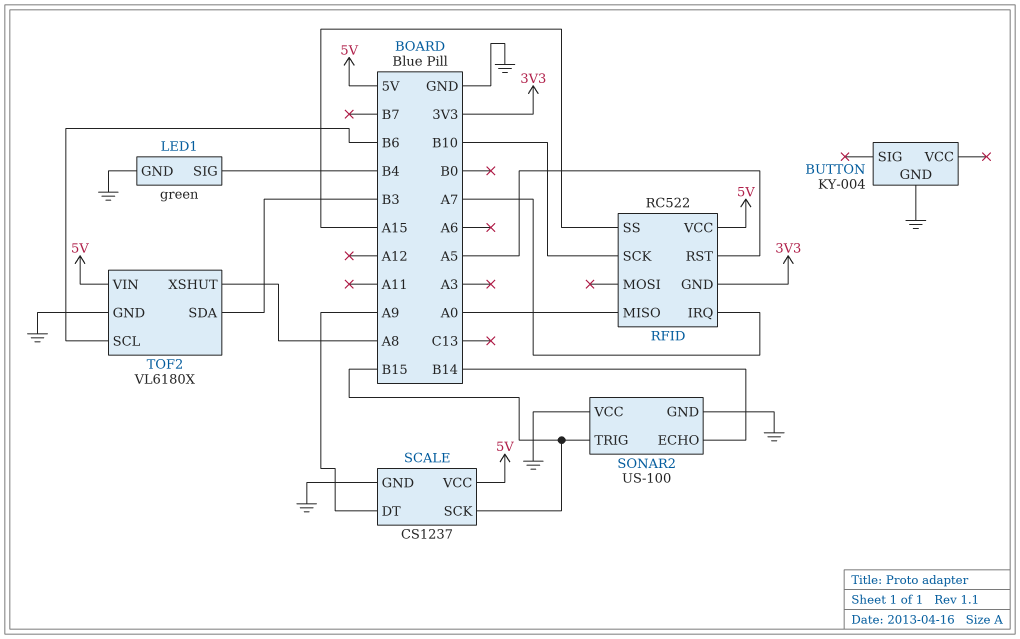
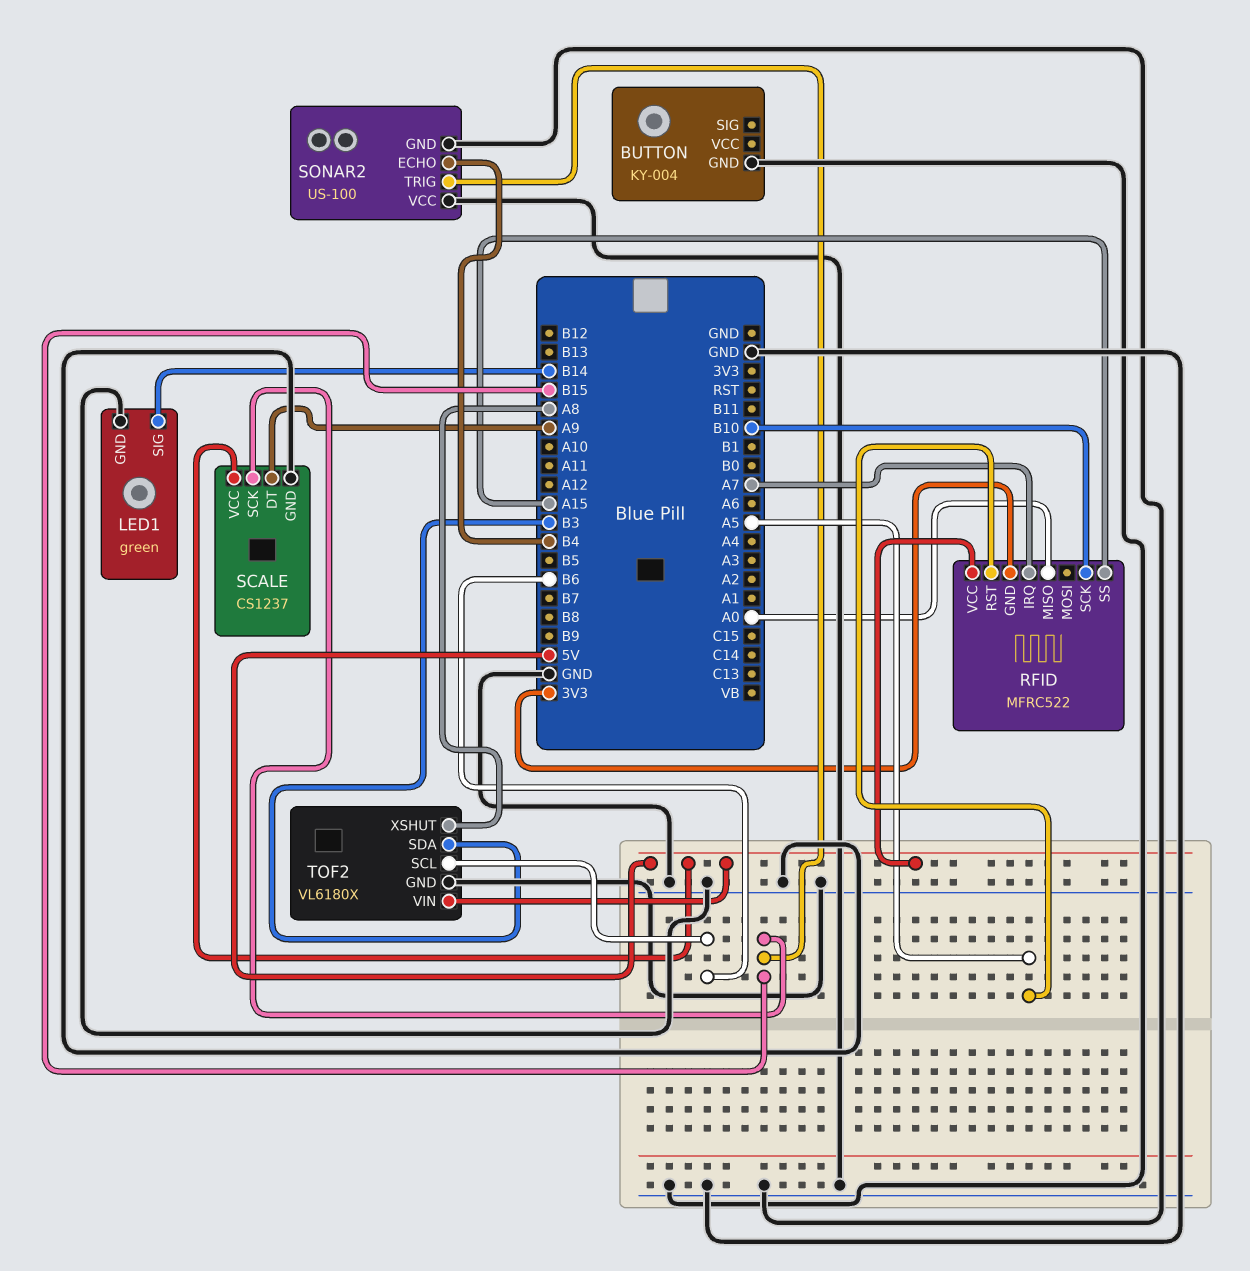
LED1 pin SIG: B4 -> B14
RFID: RC522 -> MFRC522
SONAR2 pin ECHO: B14 -> B4

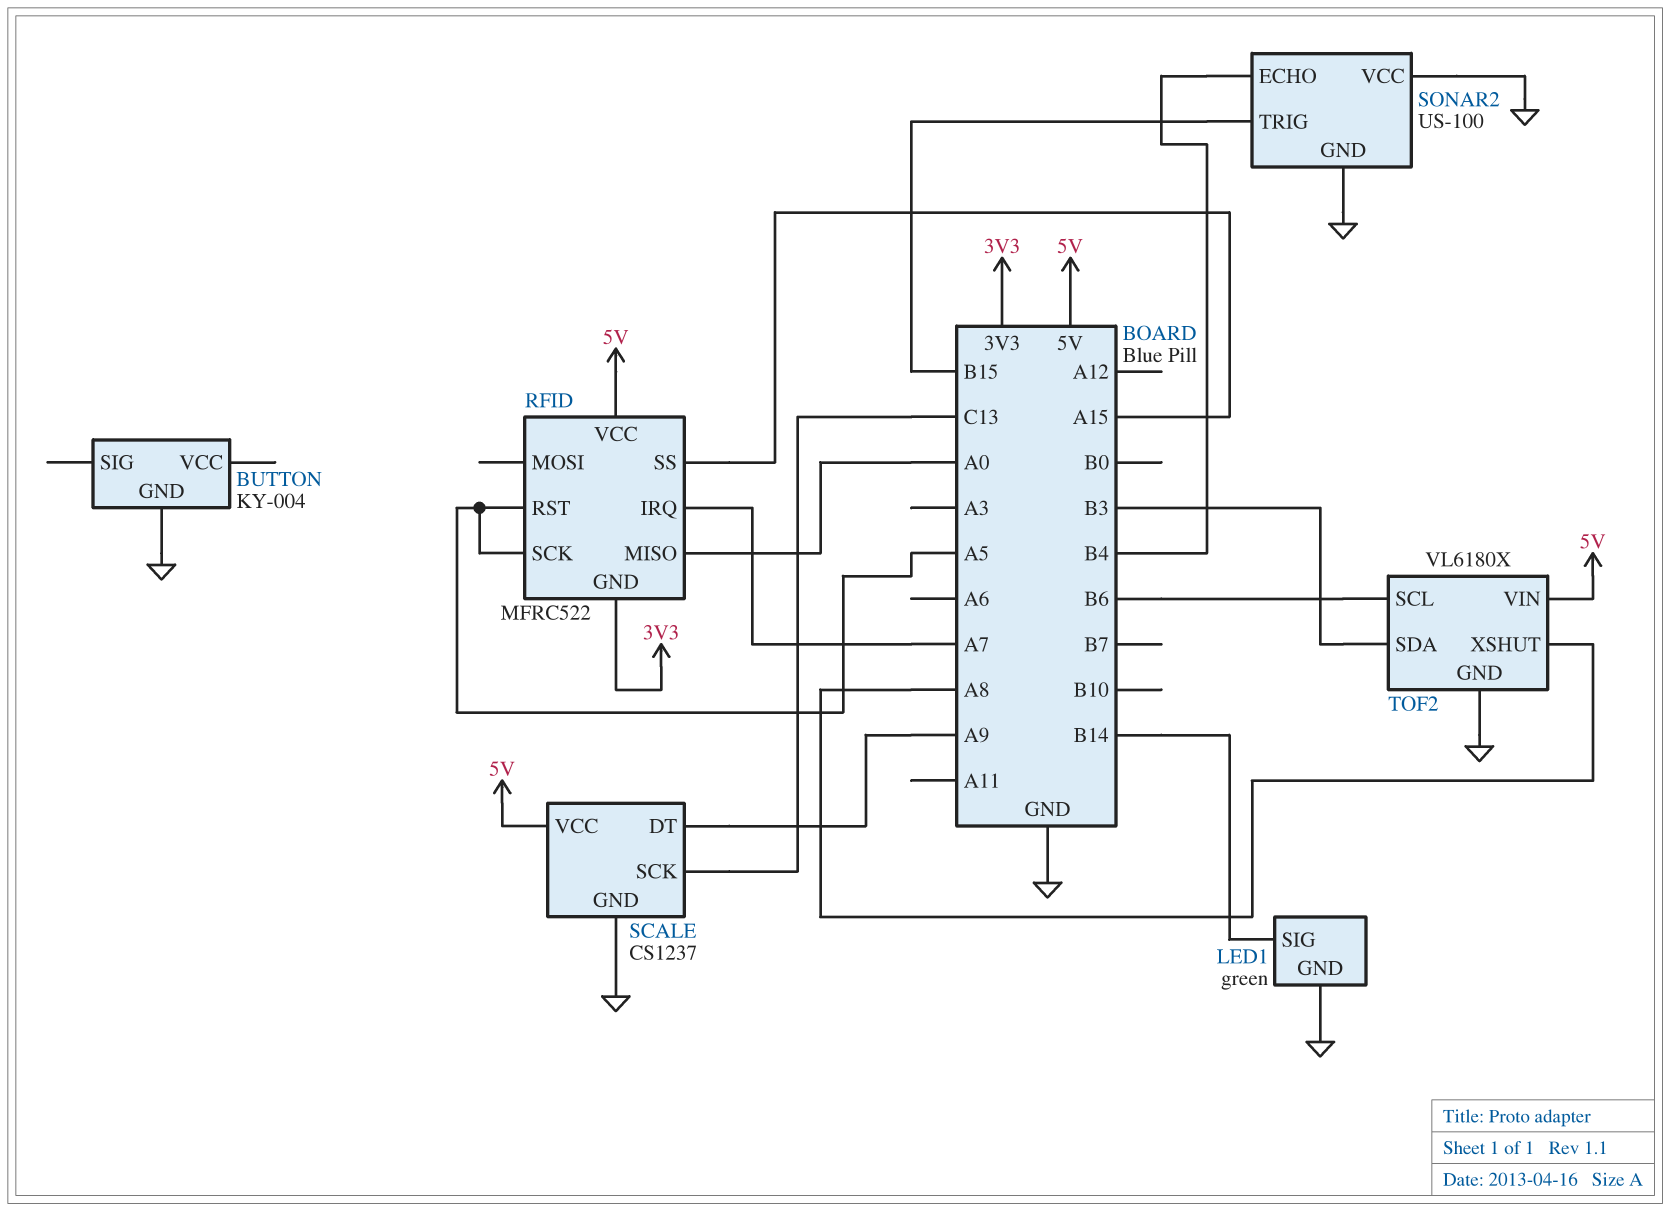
RFID pin SCK: B10 -> A5
SCALE pin SCK: B15 -> C13

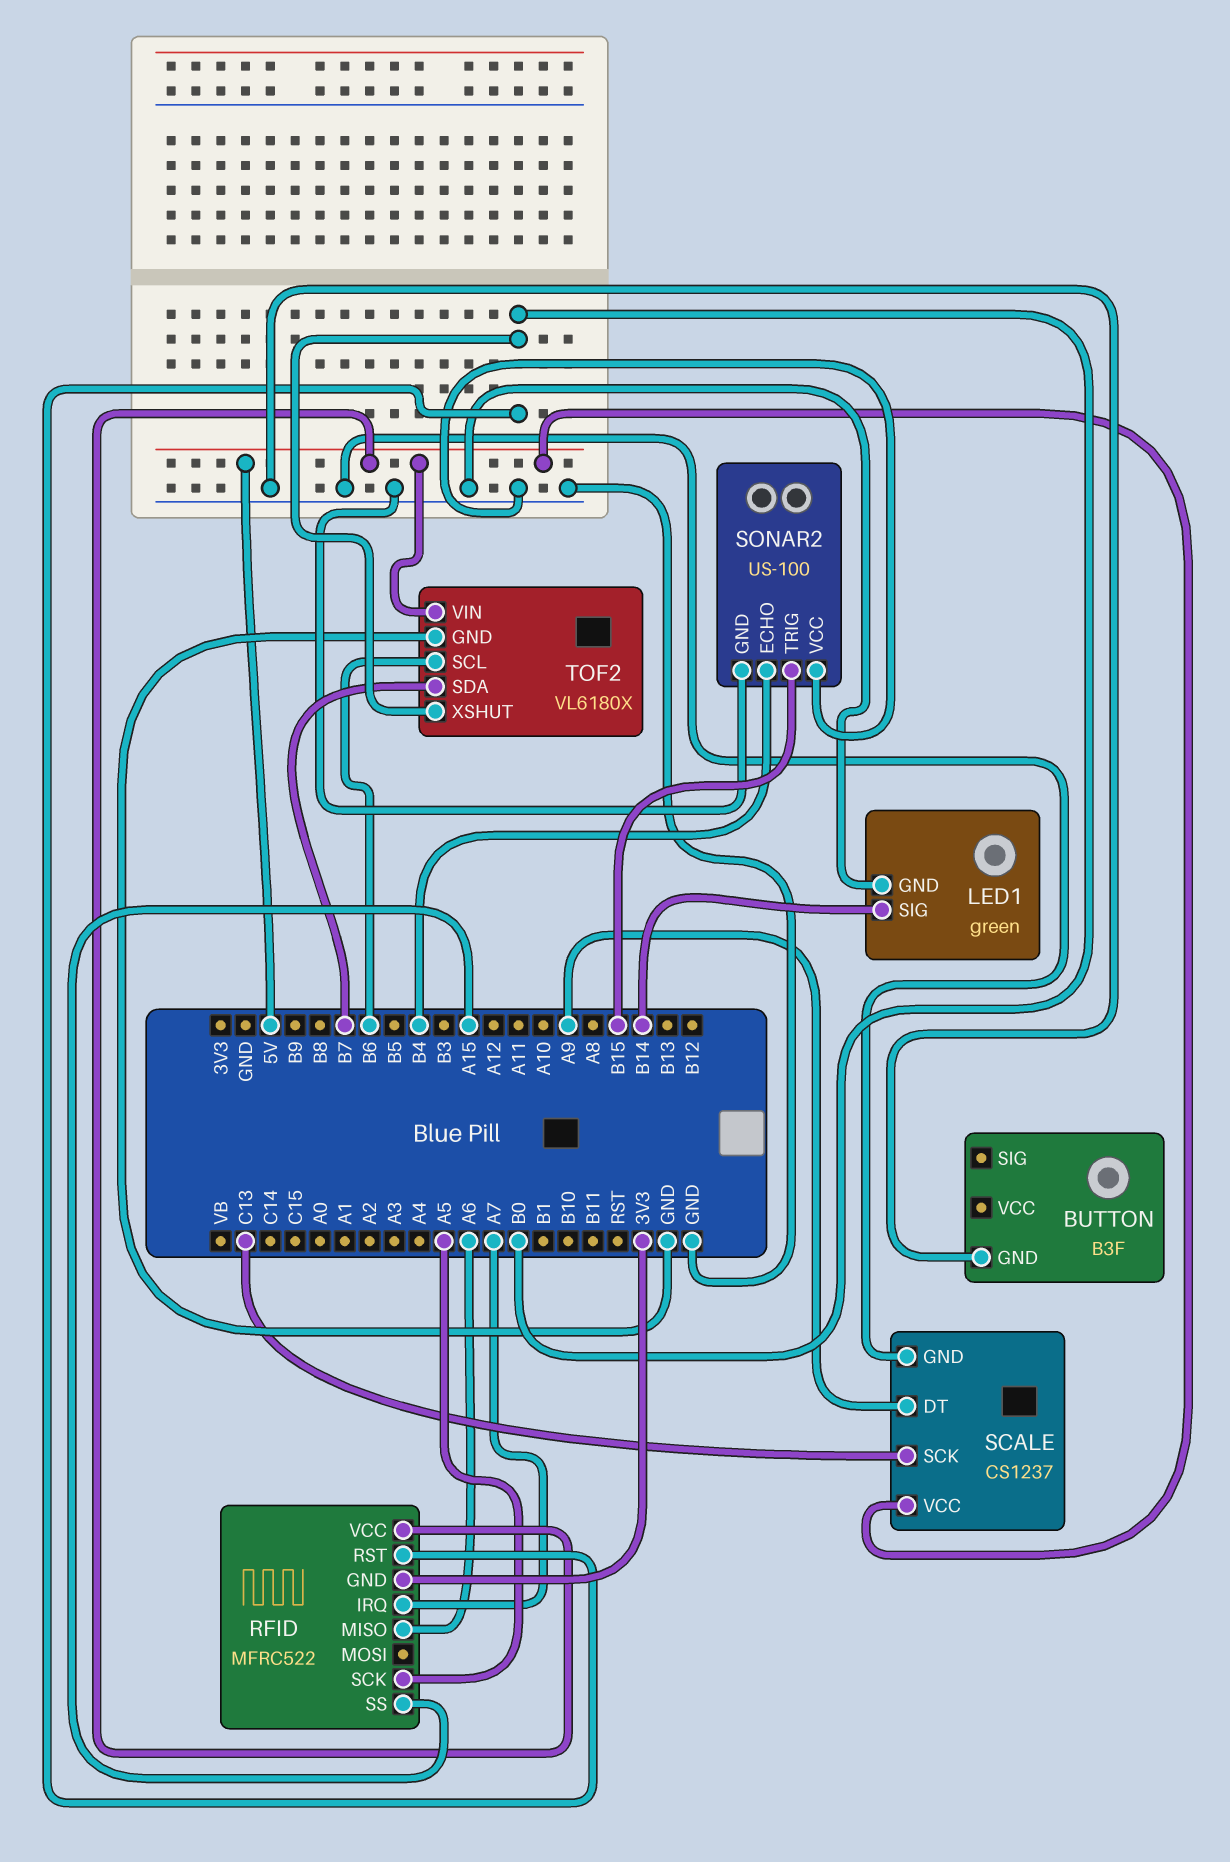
BUTTON: KY-004 -> B3F
RFID pin MISO: A0 -> A6
RFID pin RST: A5 -> B0
TOF2 pin SDA: B3 -> B7
TOF2 pin XSHUT: A8 -> B0

